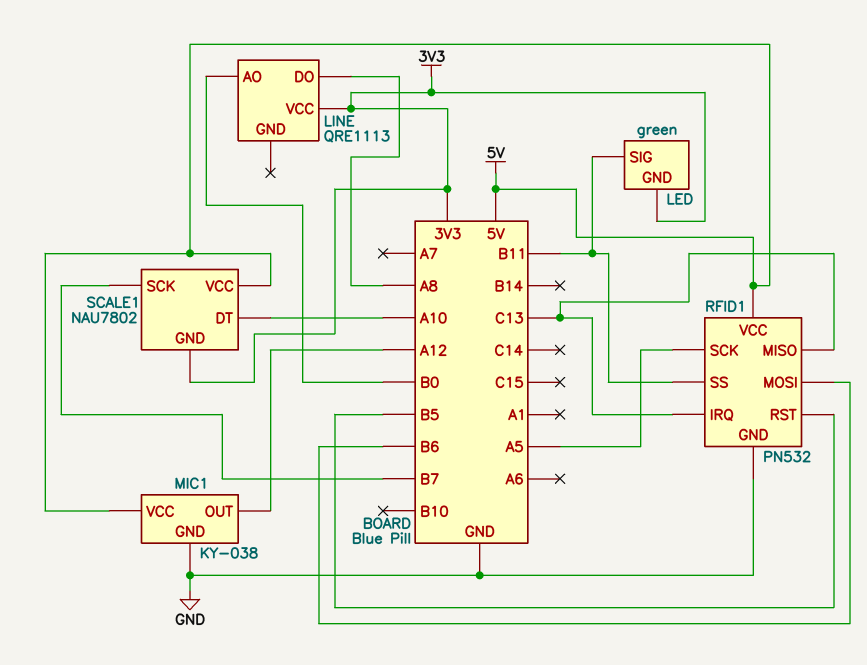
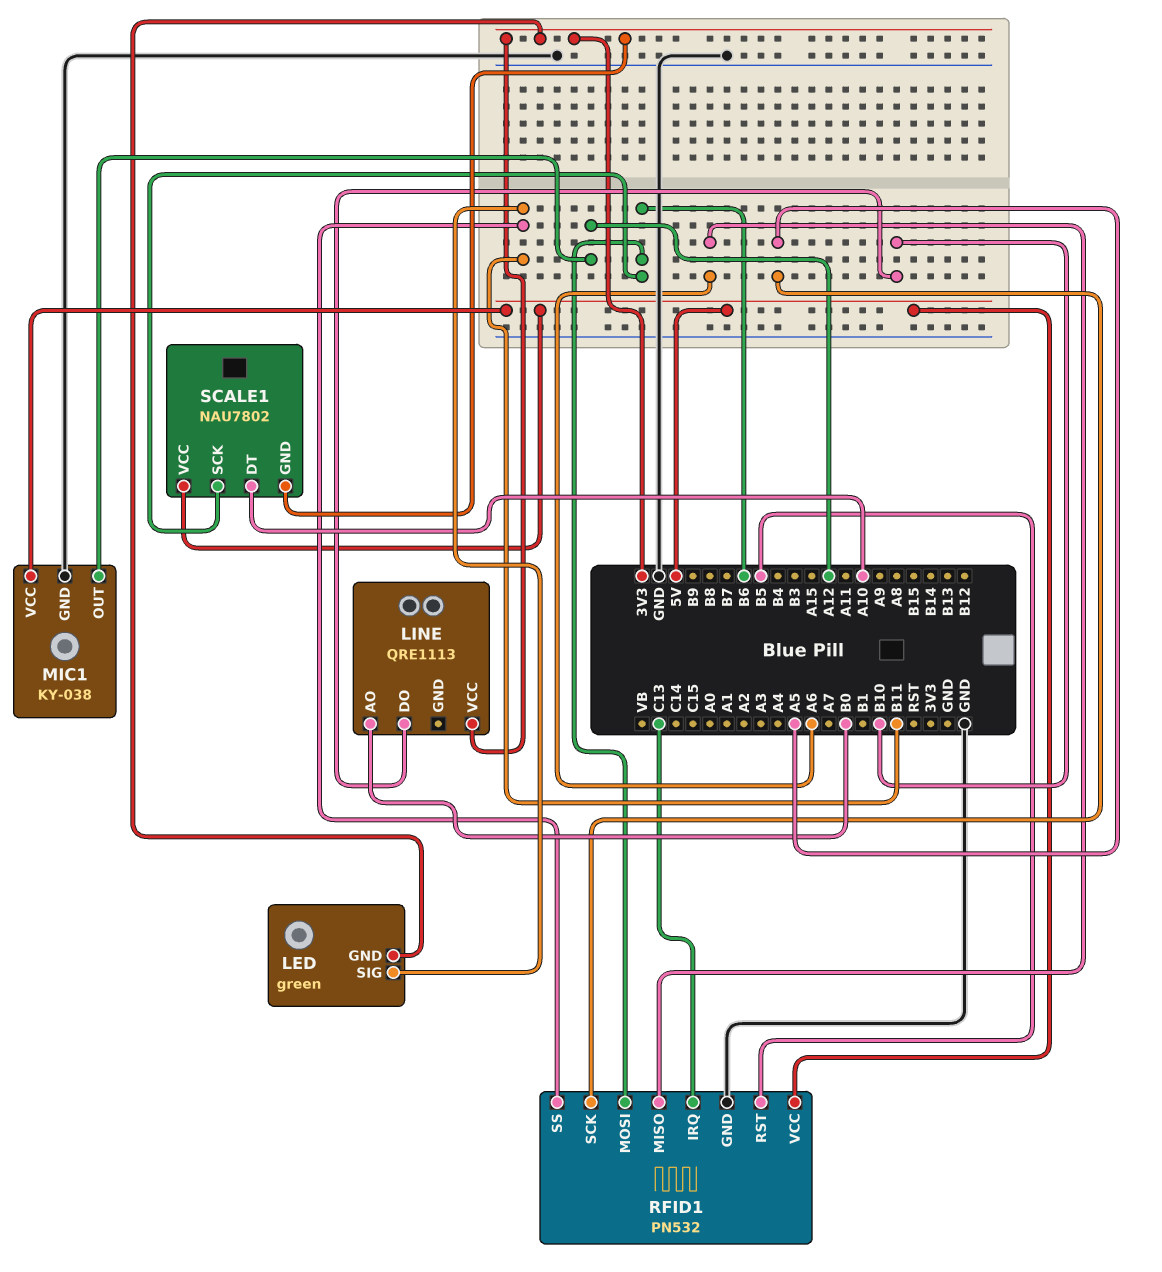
LINE pin DO: A8 -> B10
RFID1 pin MISO: C13 -> A6
SCALE1 pin SCK: B7 -> B6

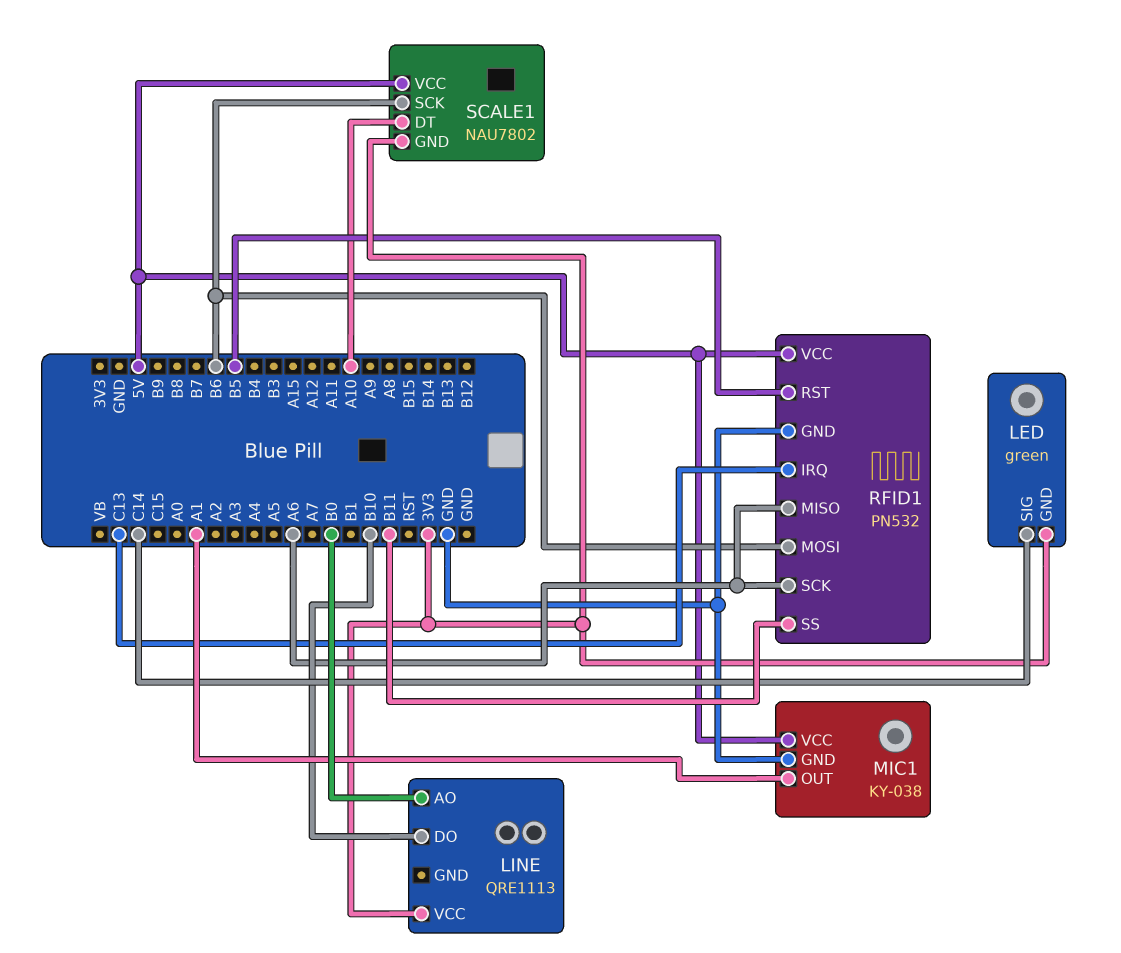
LED pin SIG: B11 -> C14
MIC1 pin OUT: A12 -> A1
RFID1 pin SCK: A5 -> A6

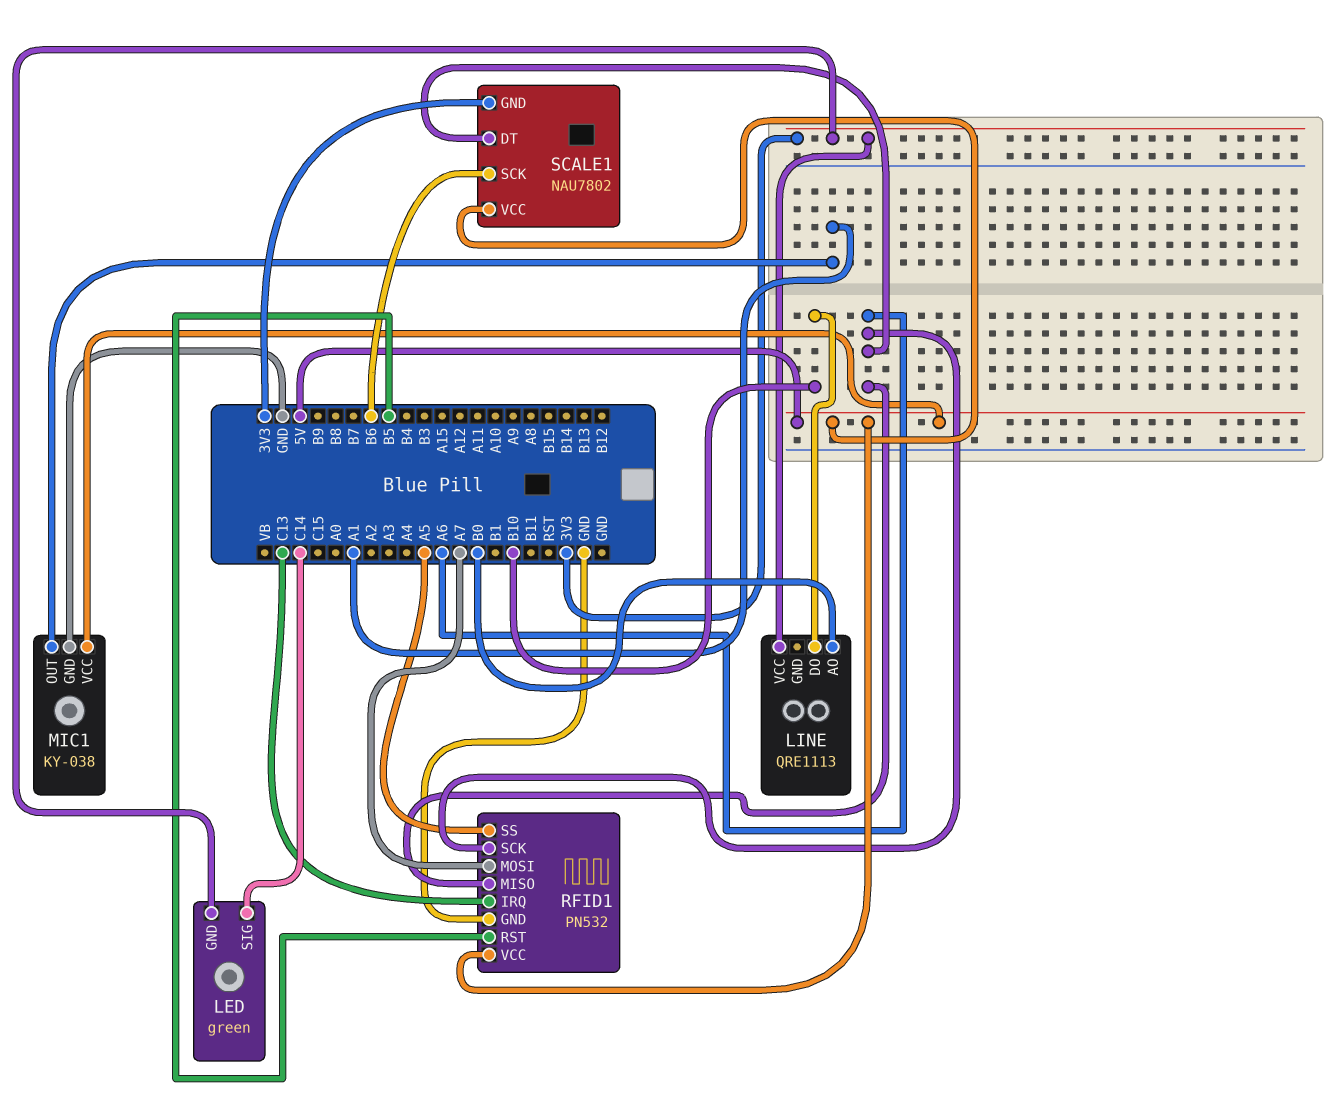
RFID1 pin MOSI: B6 -> A7
RFID1 pin SS: B11 -> A5
SCALE1 pin DT: A10 -> A6

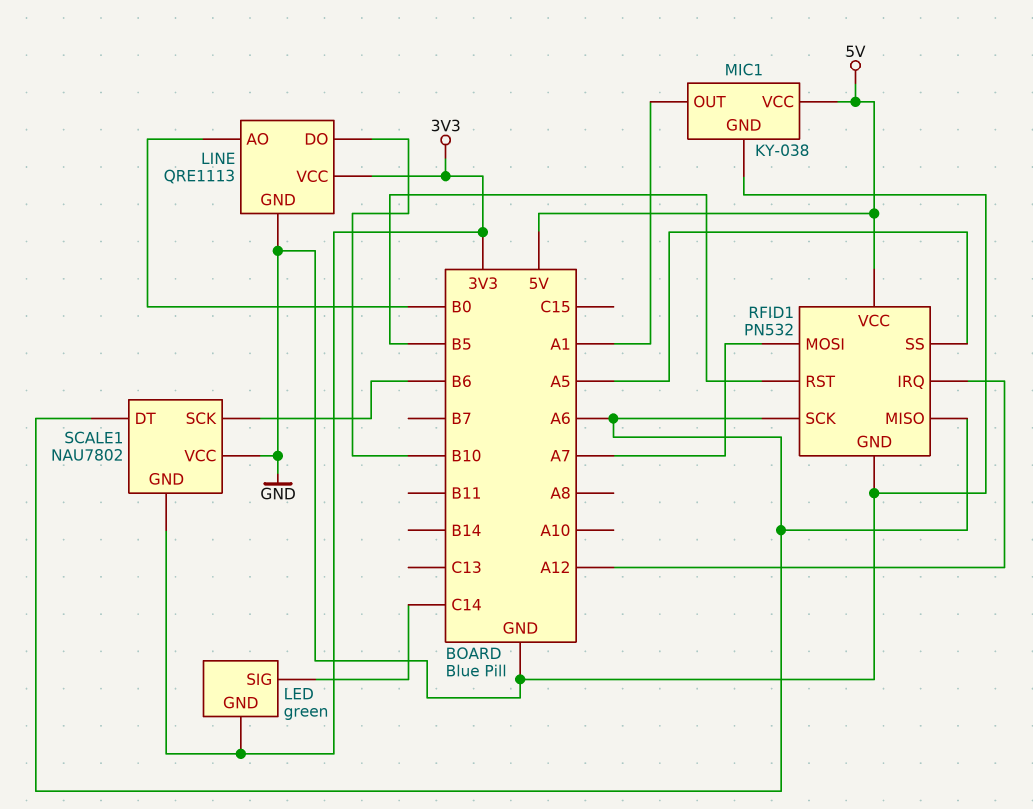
LINE pin GND: none -> GND
RFID1 pin IRQ: C13 -> A12
SCALE1 pin VCC: 5V -> GND

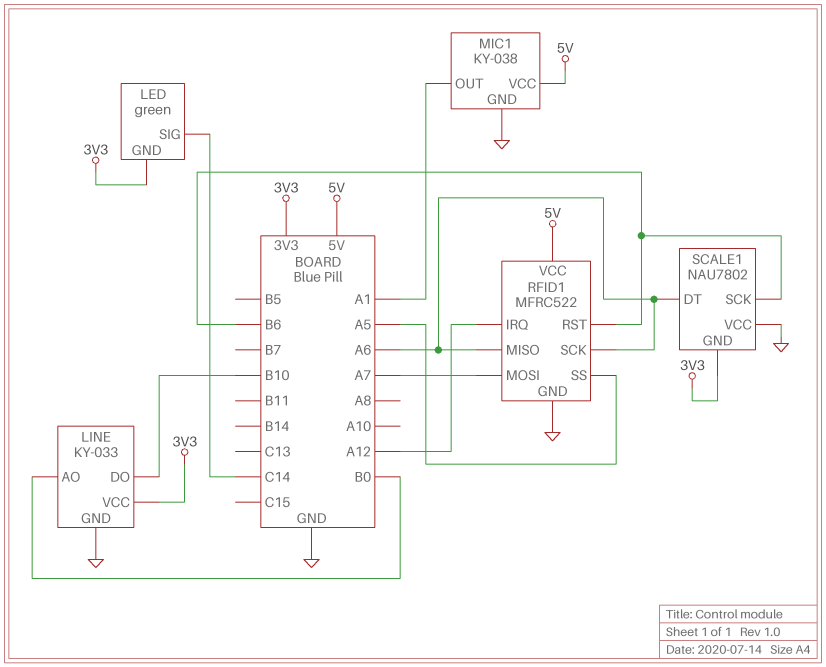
LINE: QRE1113 -> KY-033
RFID1: PN532 -> MFRC522
RFID1 pin RST: B5 -> B6

